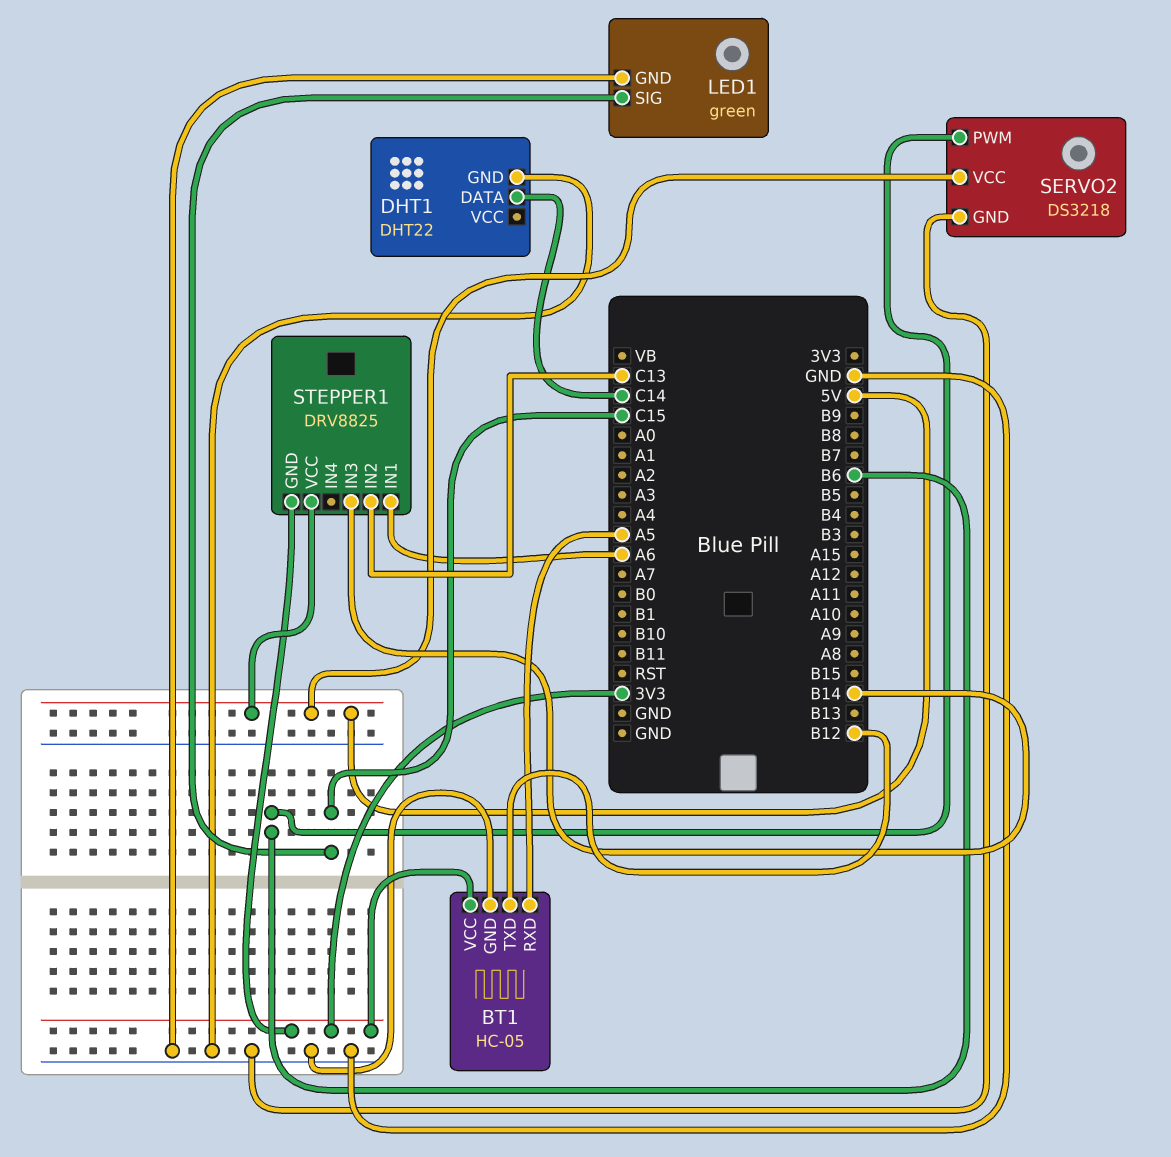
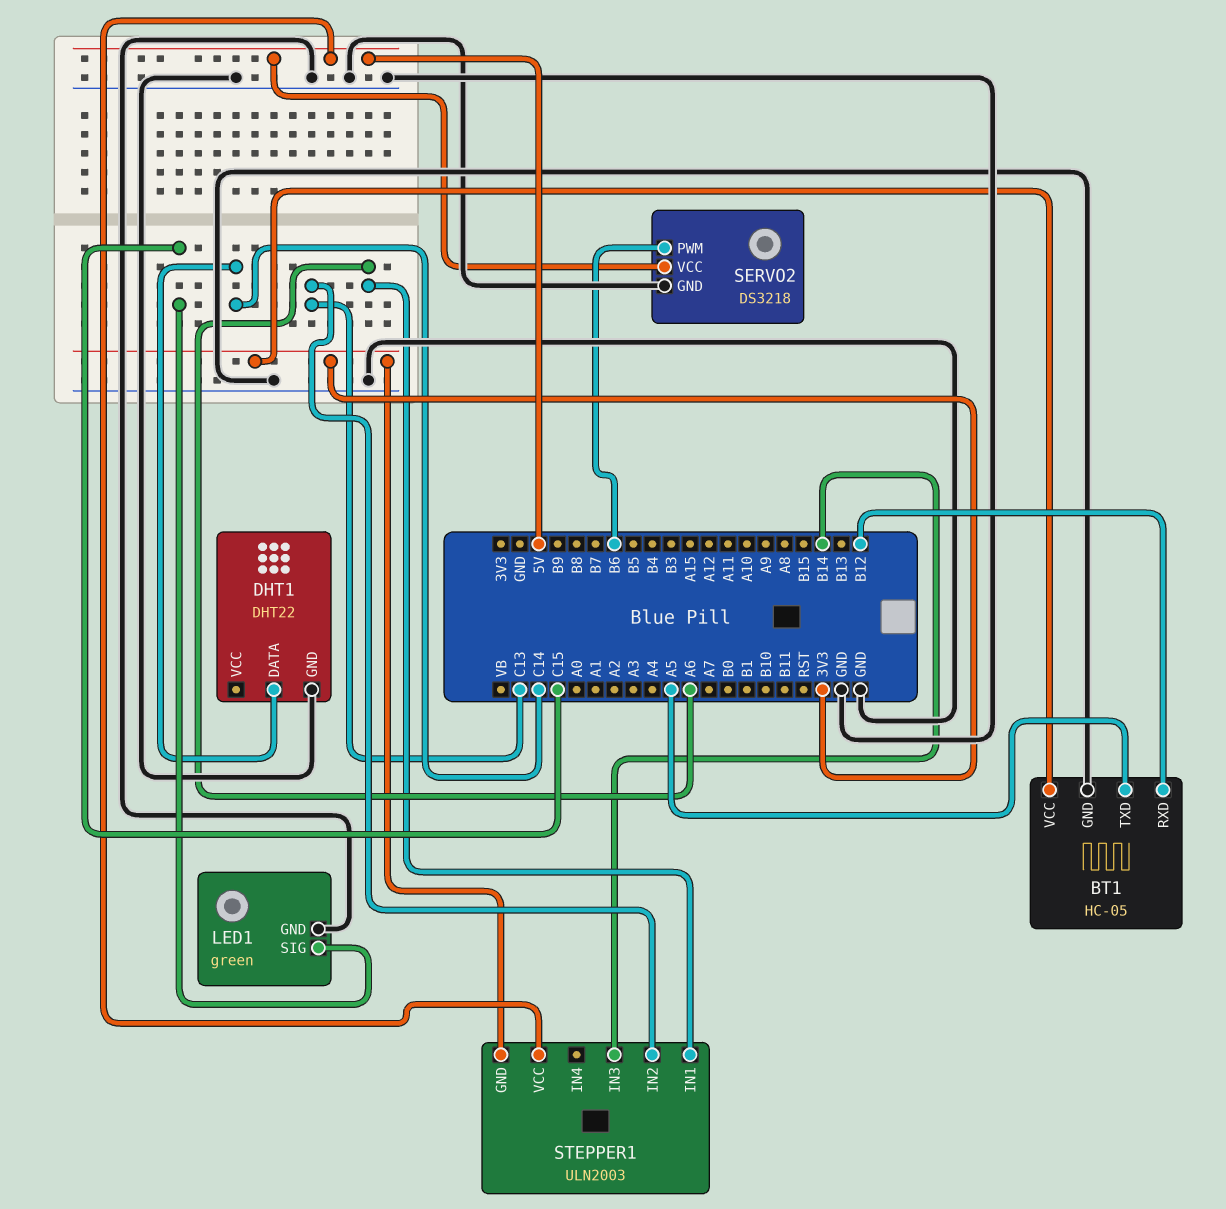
BT1 pin RXD: A5 -> B12
BT1 pin TXD: B12 -> A5
STEPPER1: DRV8825 -> ULN2003

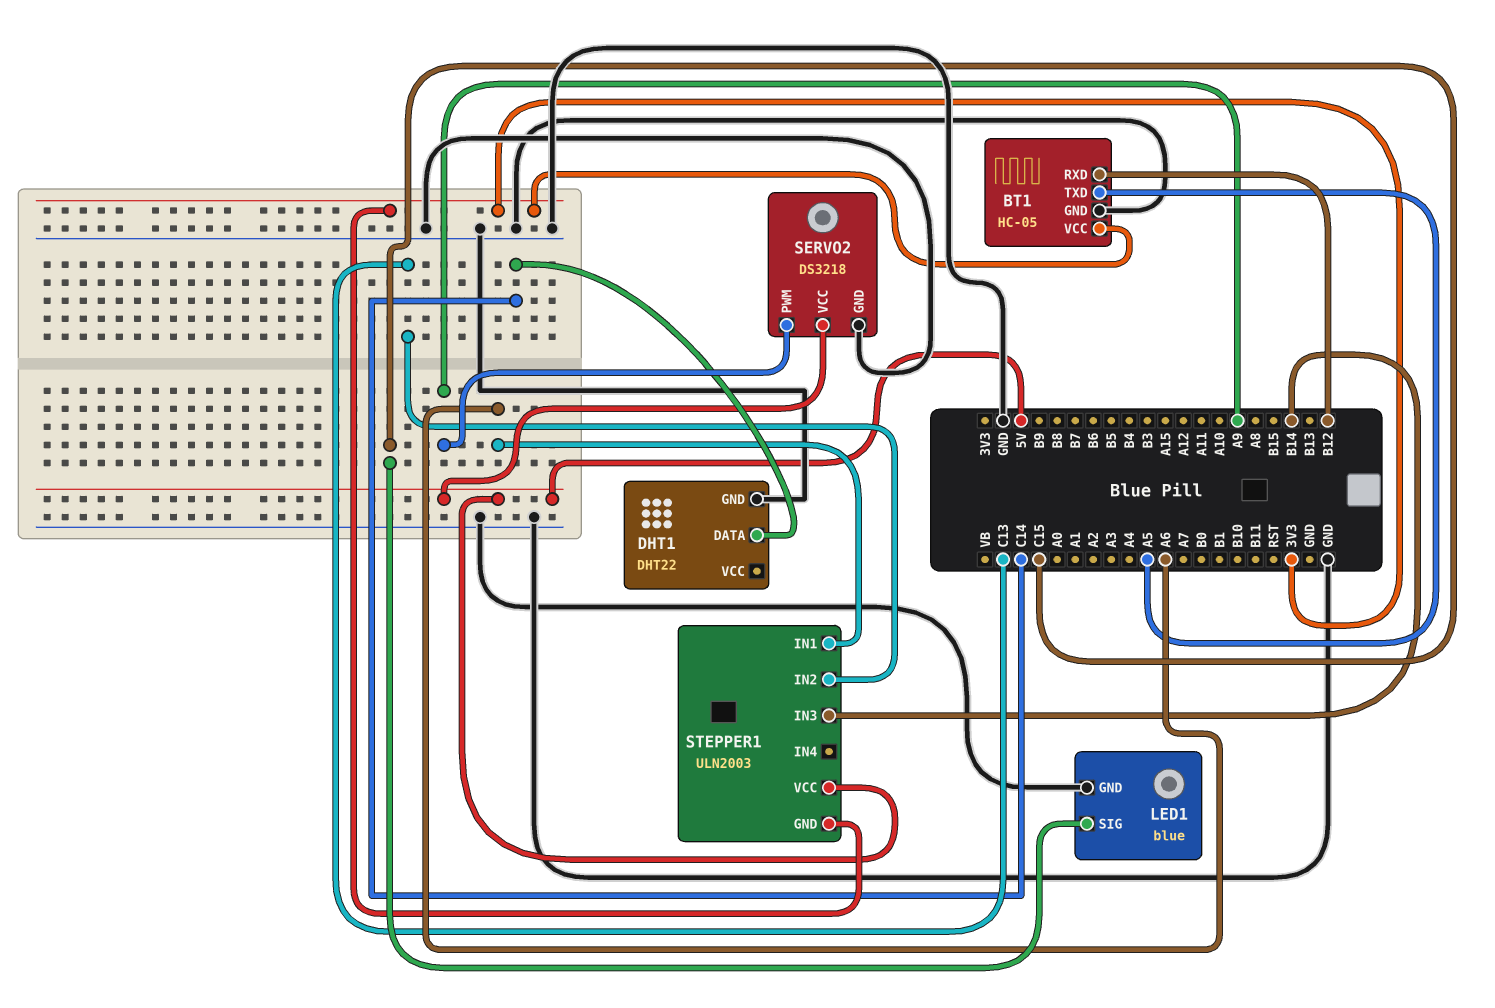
LED1: green -> blue
SERVO2 pin PWM: B6 -> A9

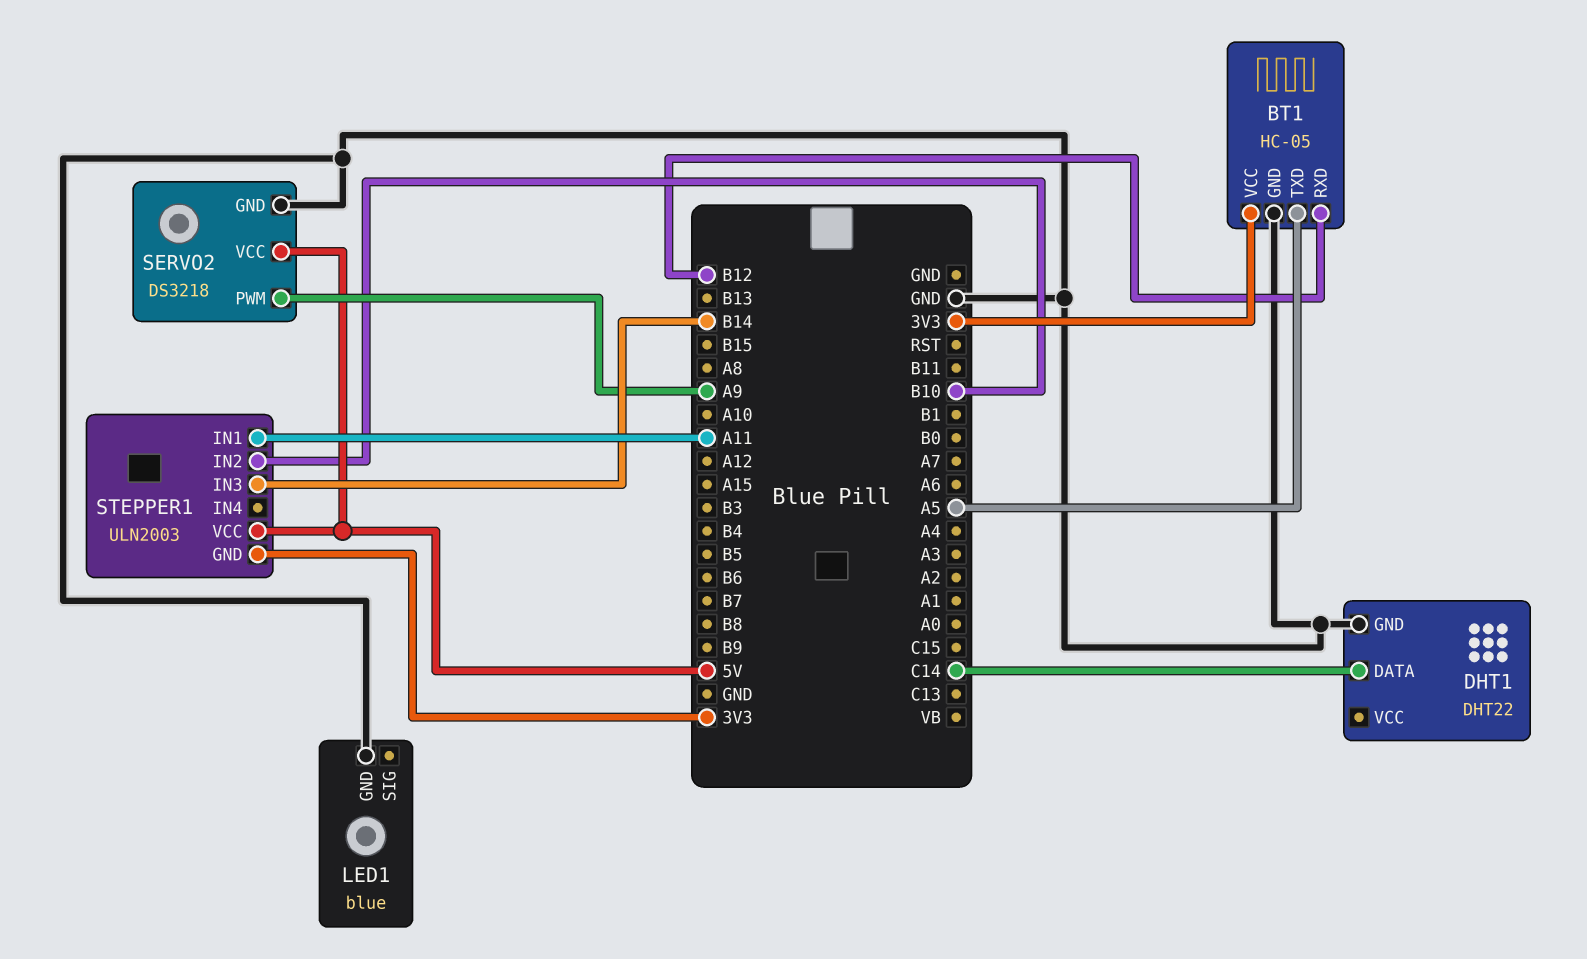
LED1 pin SIG: C15 -> none
STEPPER1 pin IN1: A6 -> A11
STEPPER1 pin IN2: C13 -> B10

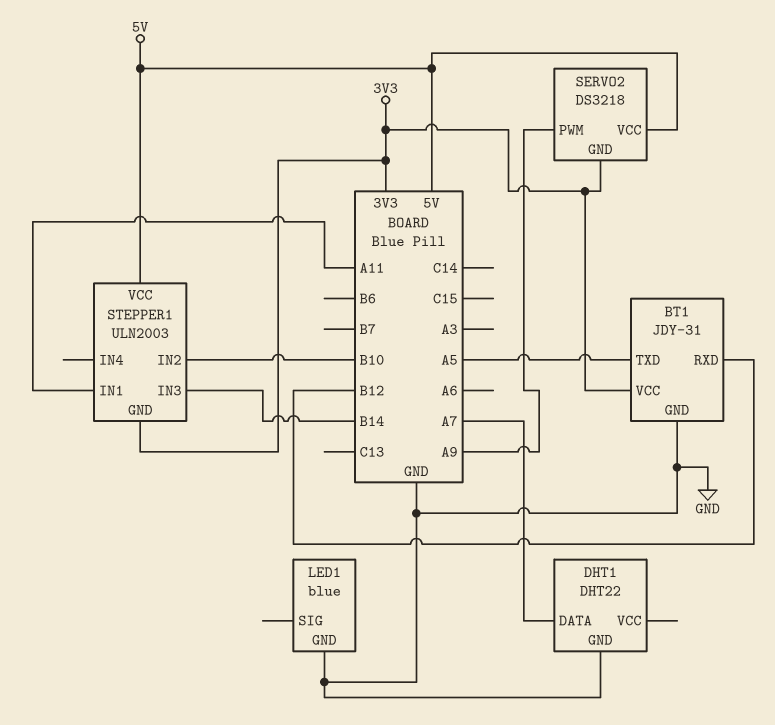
BT1: HC-05 -> JDY-31
DHT1 pin DATA: C14 -> A7
SERVO2 pin GND: GND -> 3V3

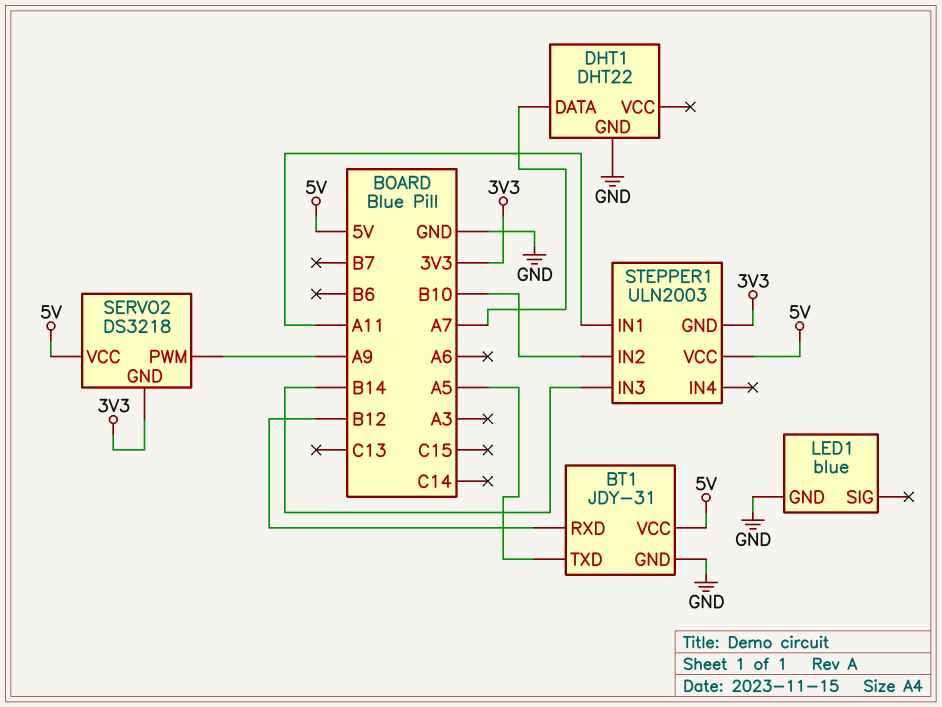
BT1 pin VCC: 3V3 -> 5V

